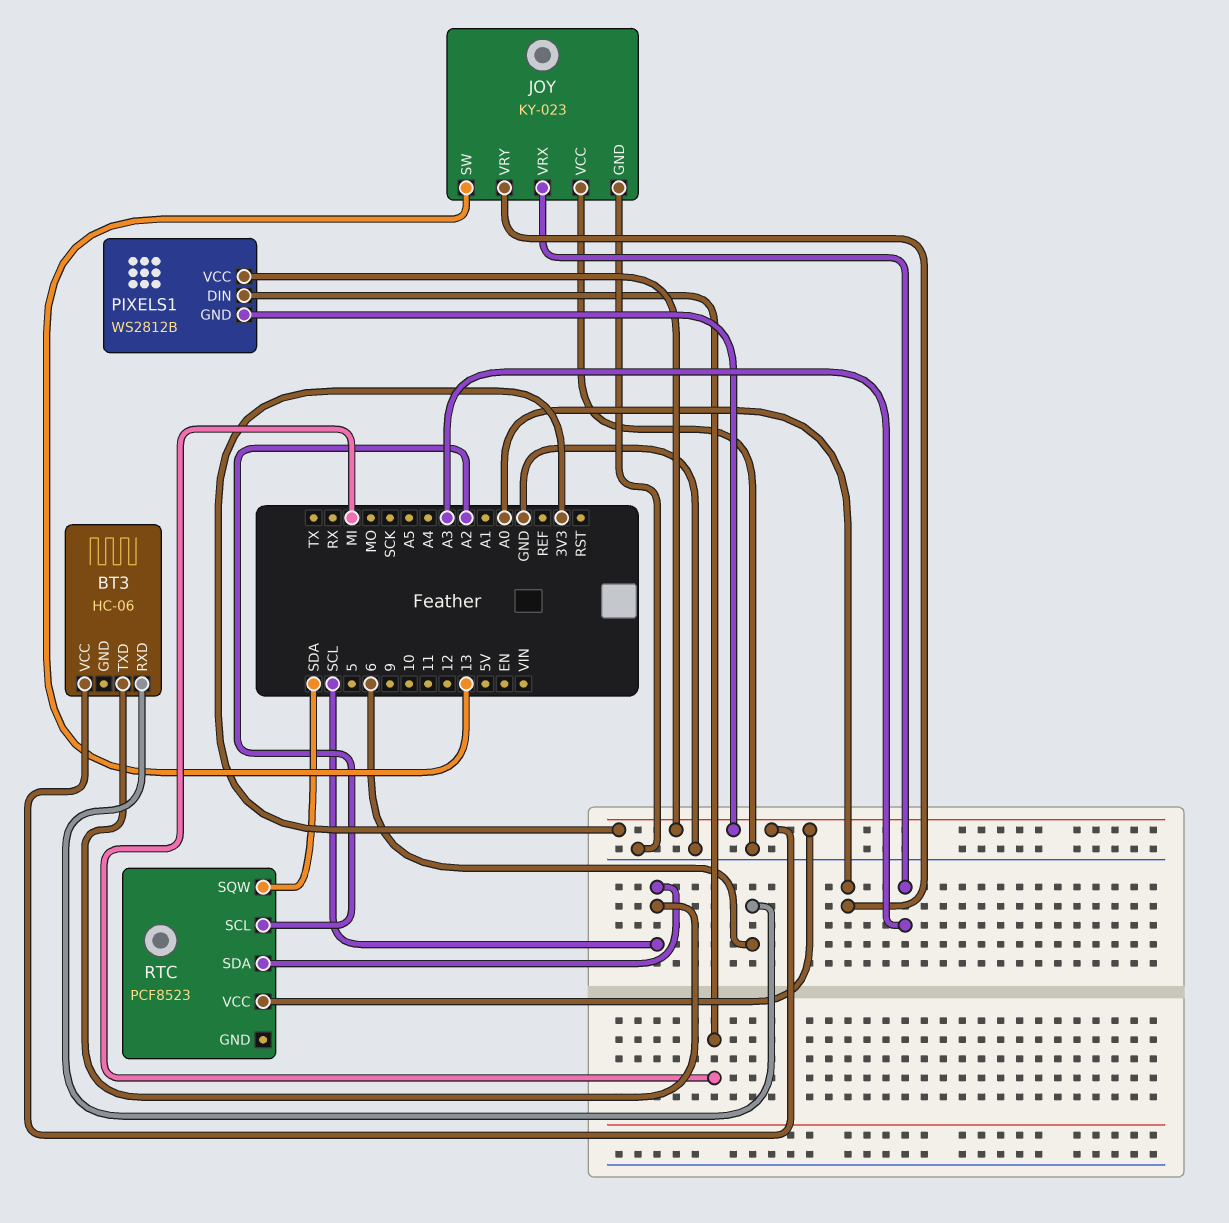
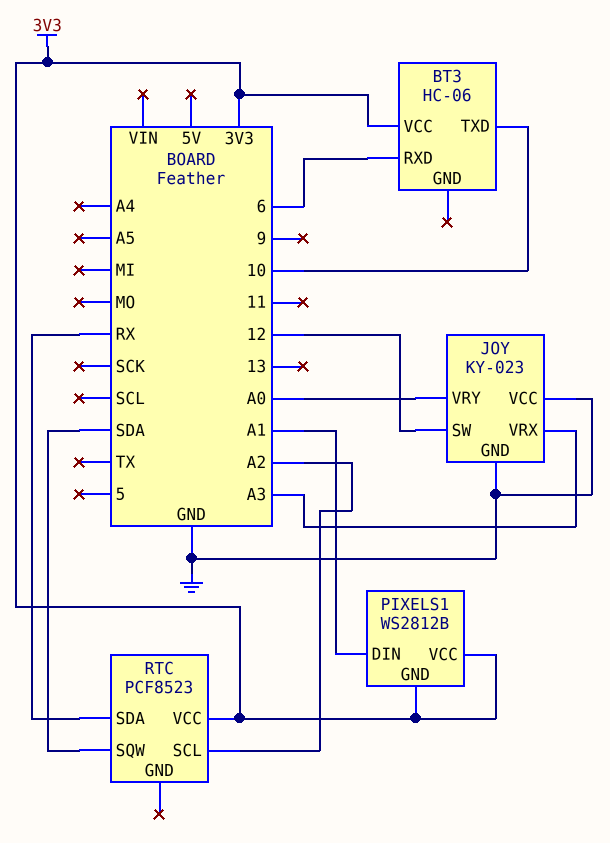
BT3 pin TXD: SCL -> 10
JOY pin SW: 13 -> 12
PIXELS1 pin DIN: MI -> A1
RTC pin SDA: SCL -> RX

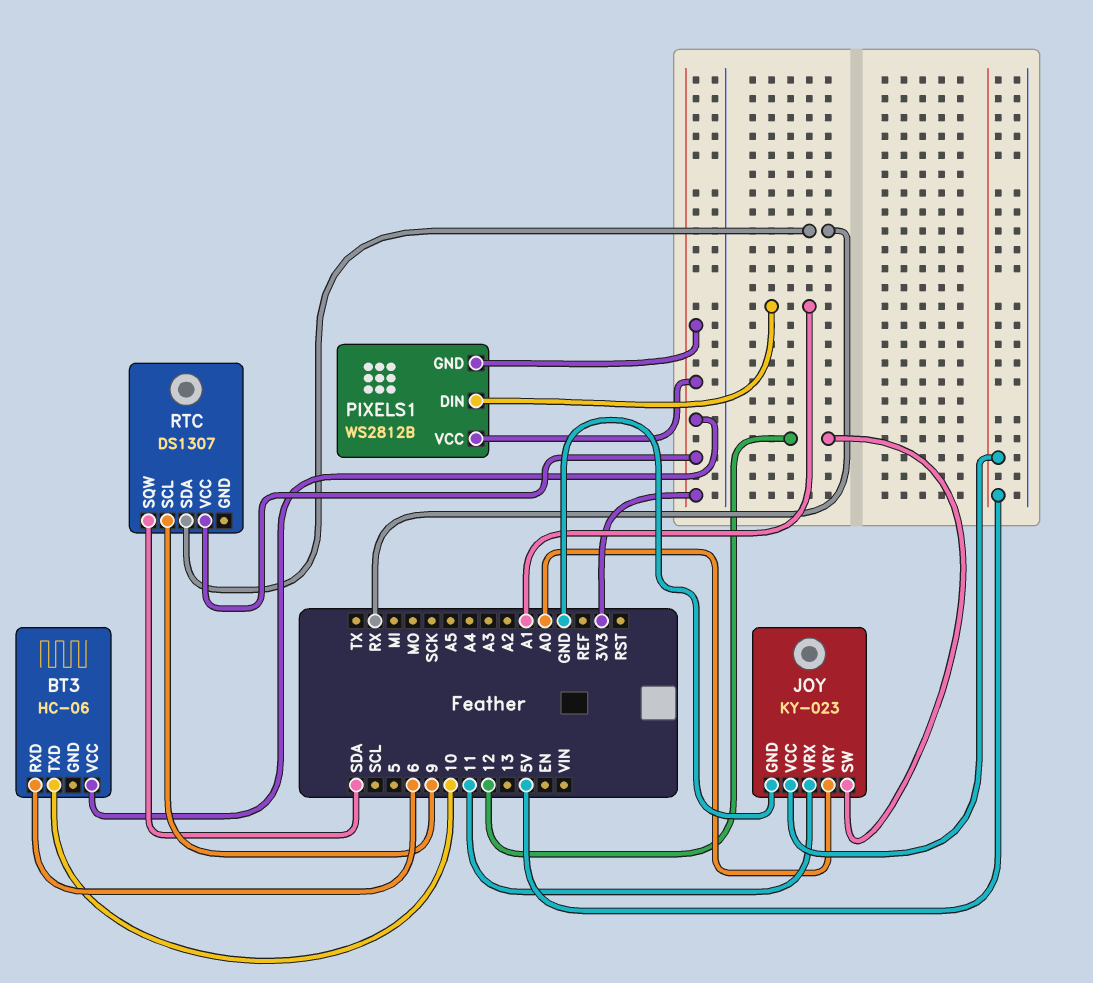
JOY pin VCC: GND -> 5V
JOY pin VRX: A3 -> 11
RTC: PCF8523 -> DS1307
RTC pin SCL: A2 -> 9

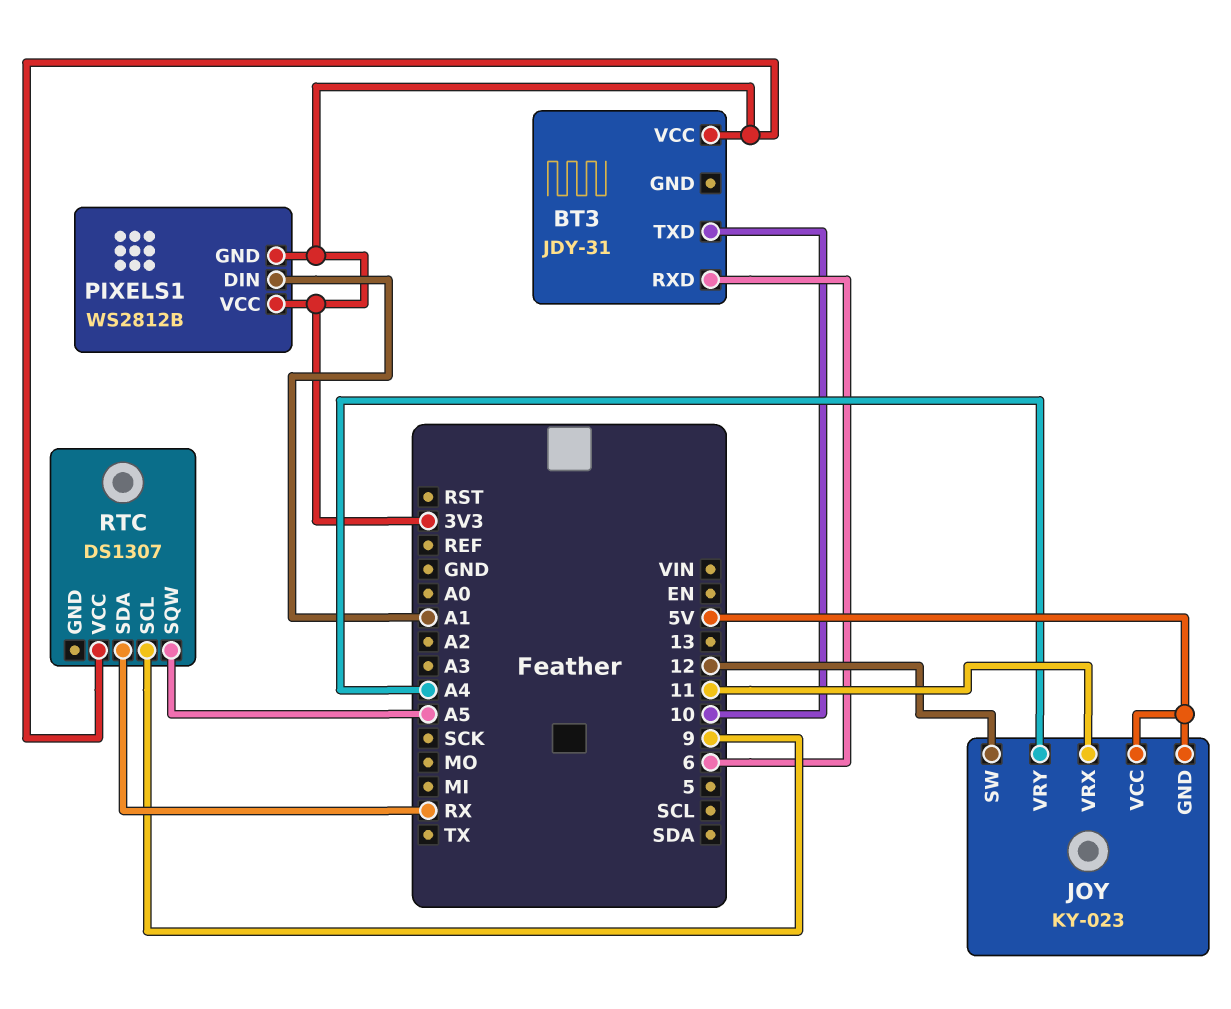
BT3: HC-06 -> JDY-31
JOY pin GND: GND -> 5V
JOY pin VRY: A0 -> A4
RTC pin SQW: SDA -> A5

